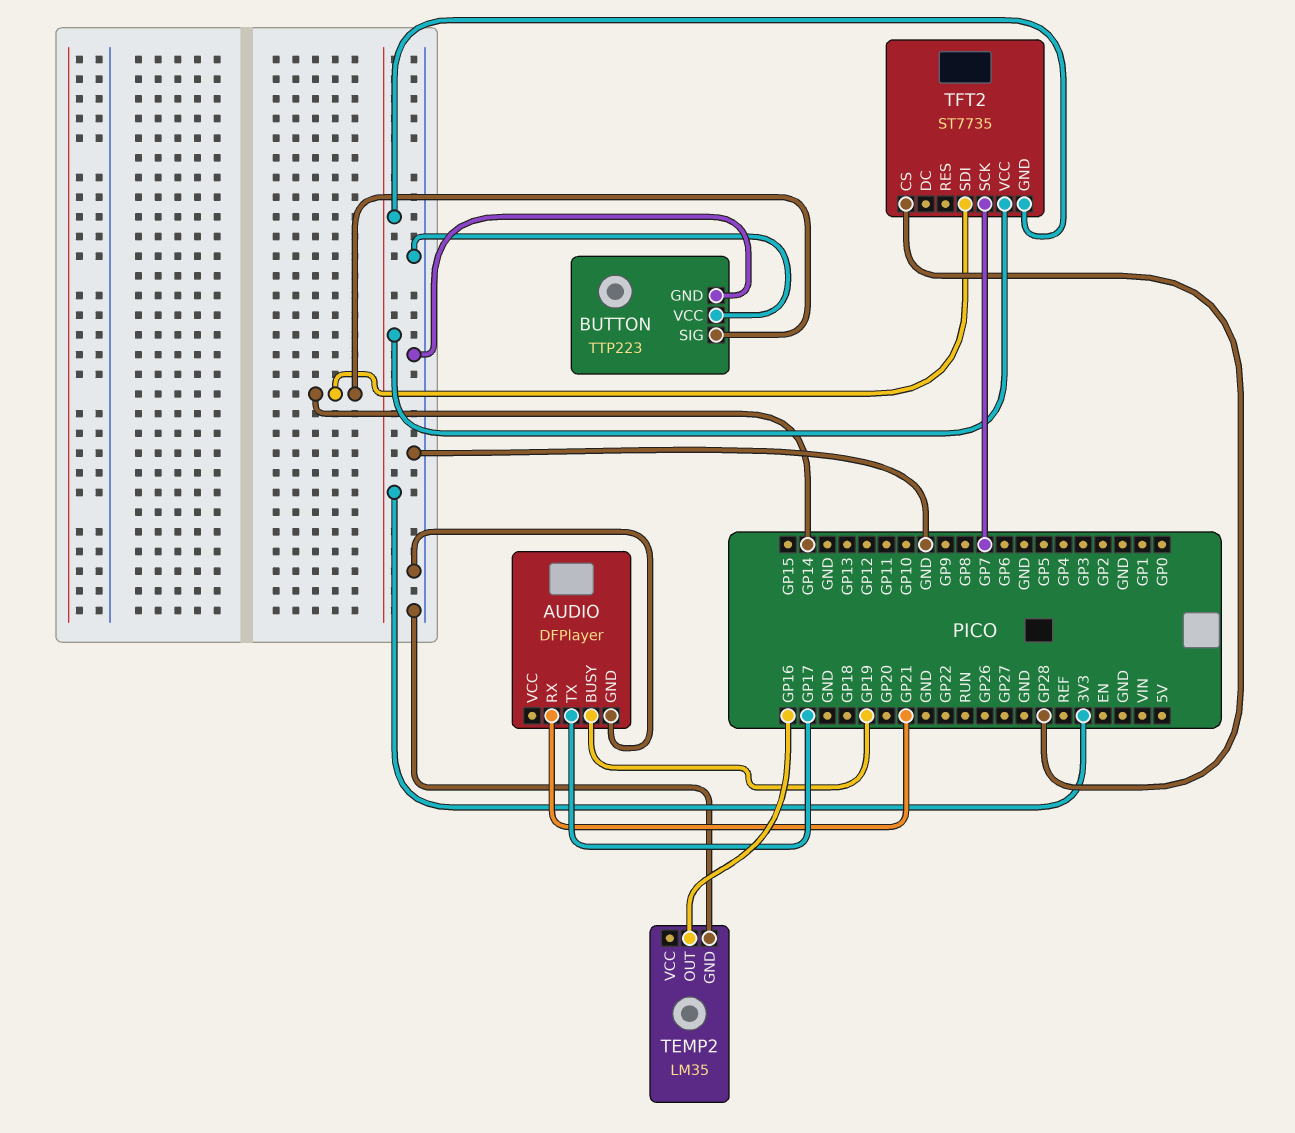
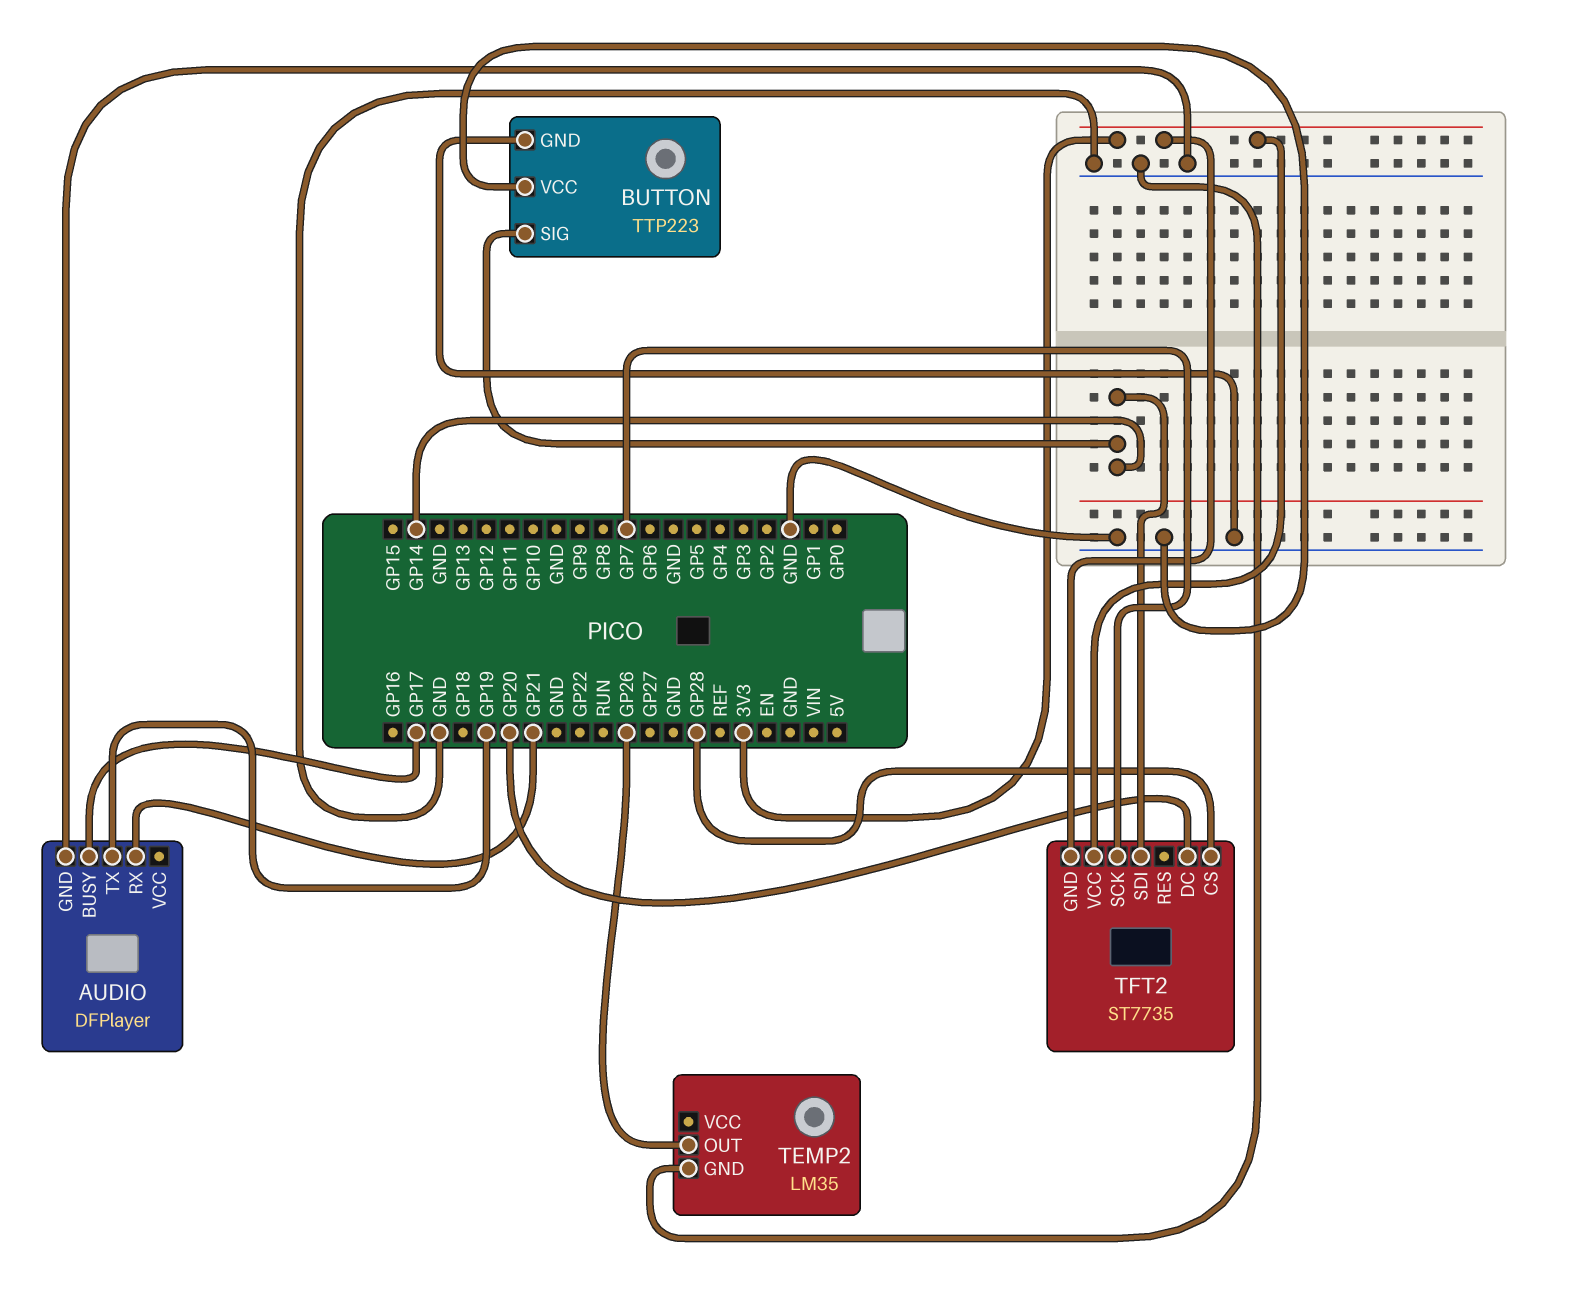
AUDIO pin BUSY: GP19 -> GP17
AUDIO pin TX: GP17 -> GP19
TEMP2 pin OUT: GP16 -> GP26
TFT2 pin DC: none -> GP20

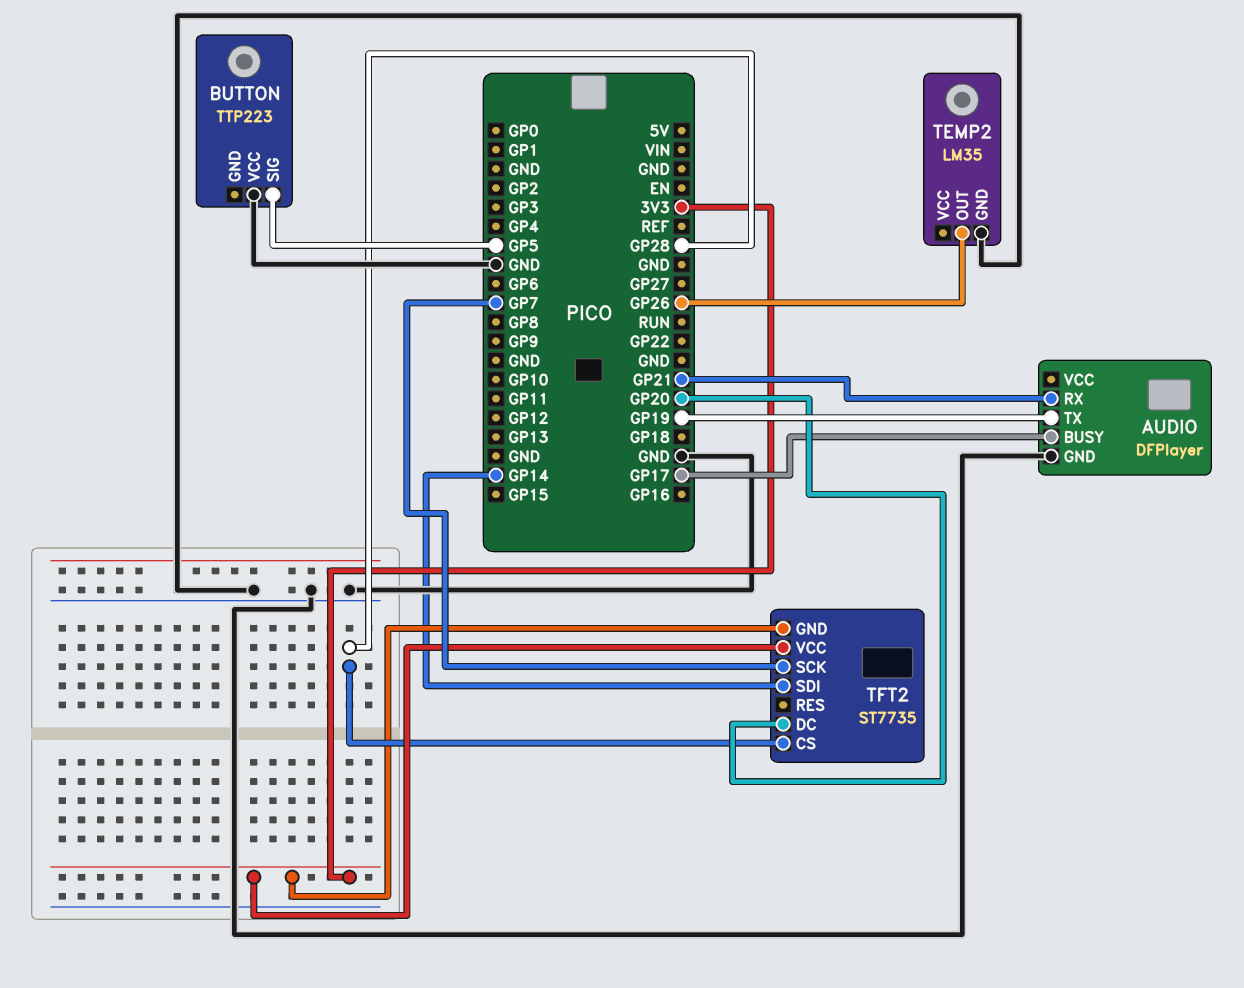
BUTTON pin GND: GND -> none
BUTTON pin SIG: GP14 -> GP5

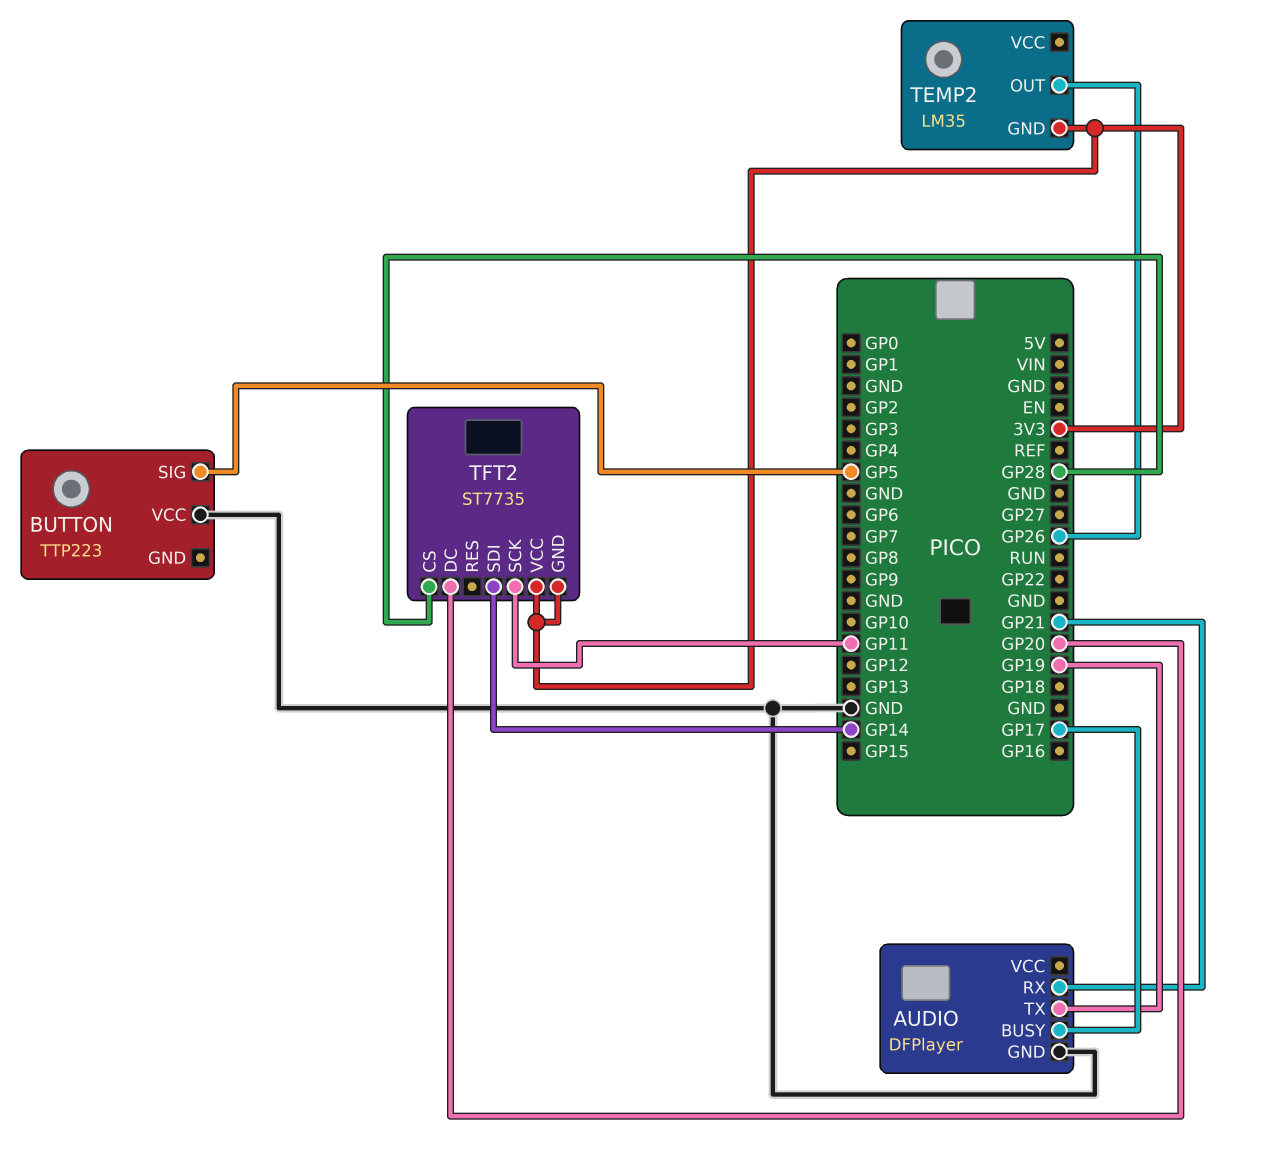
TEMP2 pin GND: GND -> 3V3
TFT2 pin SCK: GP7 -> GP11

